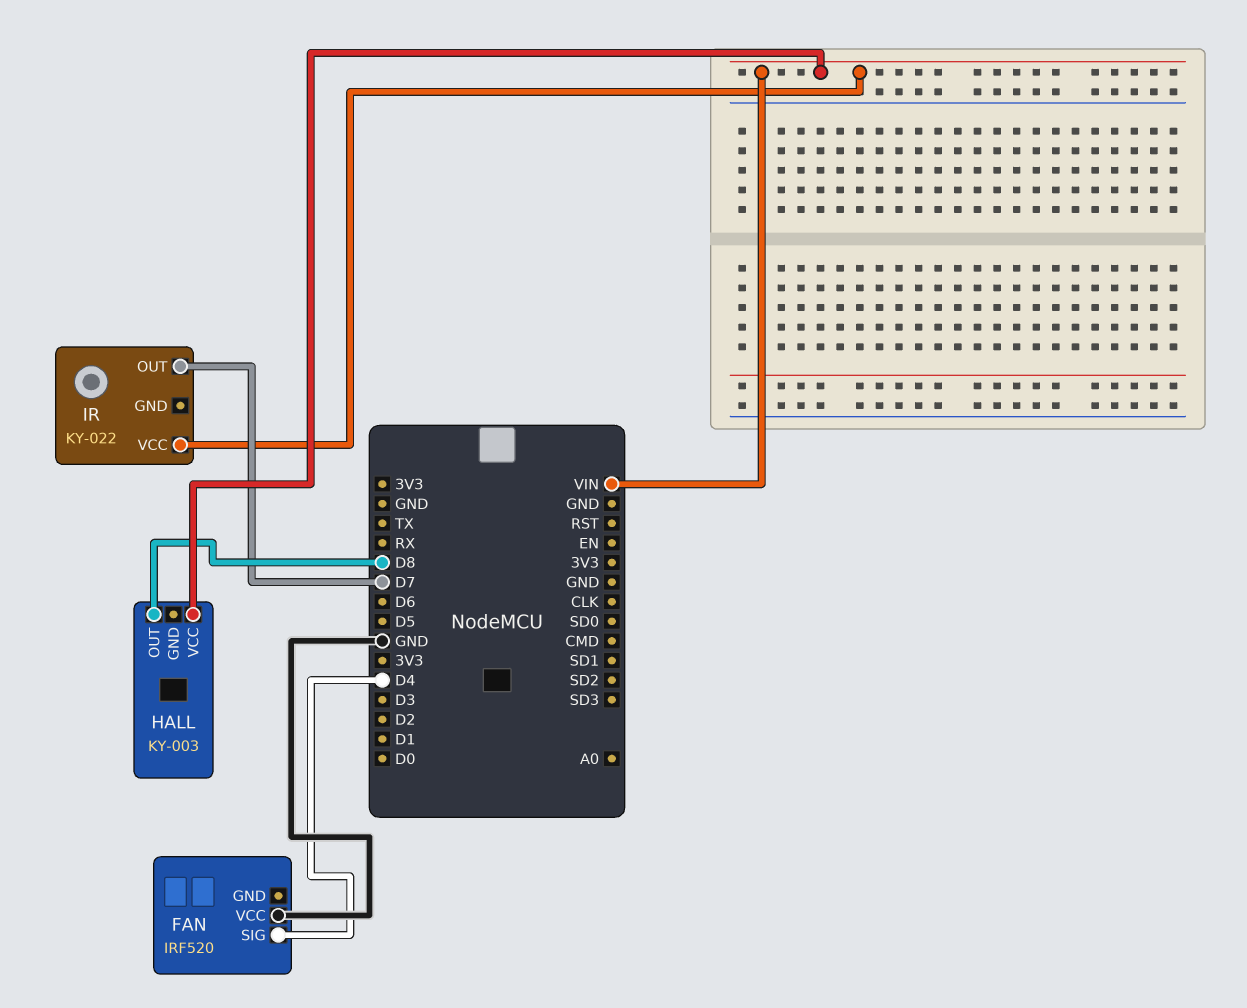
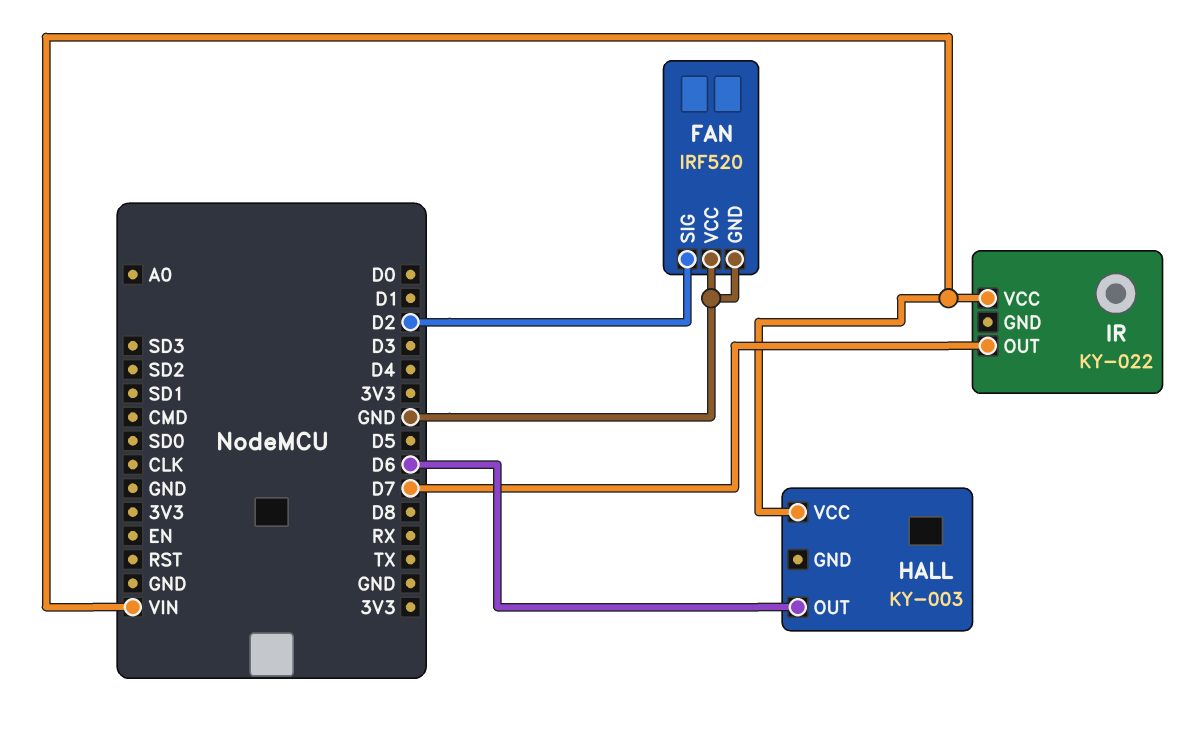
FAN pin GND: none -> GND
FAN pin SIG: D4 -> D2
HALL pin OUT: D8 -> D6

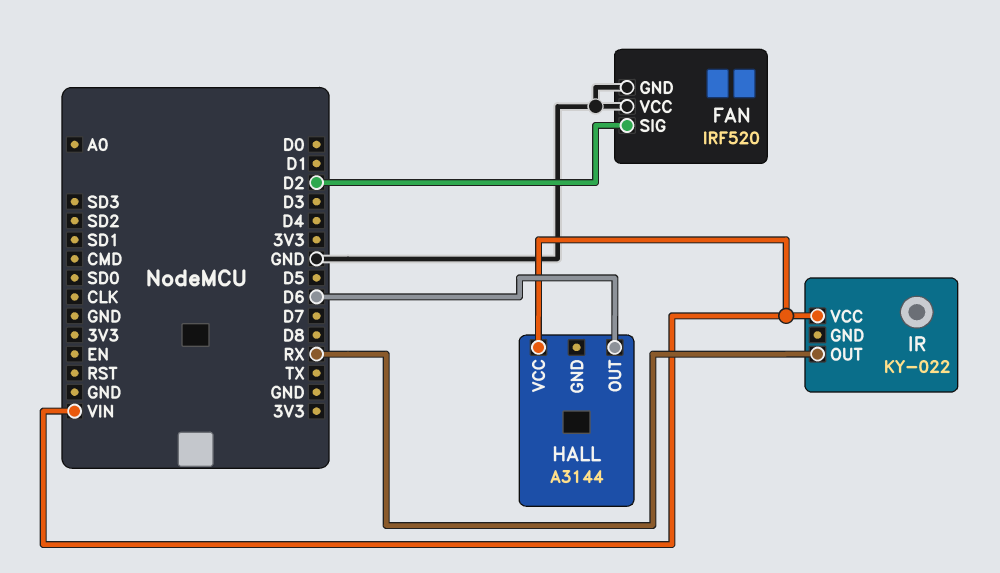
HALL: KY-003 -> A3144
IR pin OUT: D7 -> RX

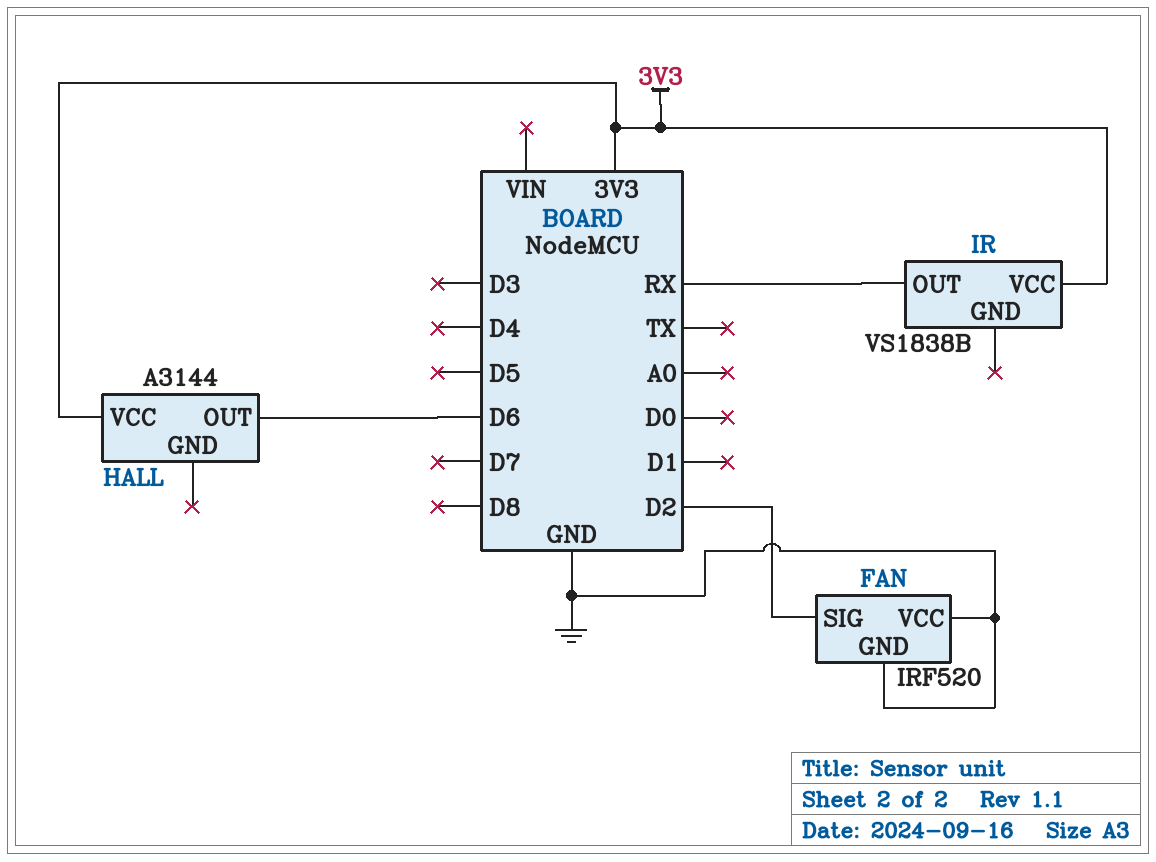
HALL pin VCC: VIN -> 3V3
IR: KY-022 -> VS1838B
IR pin VCC: VIN -> 3V3

